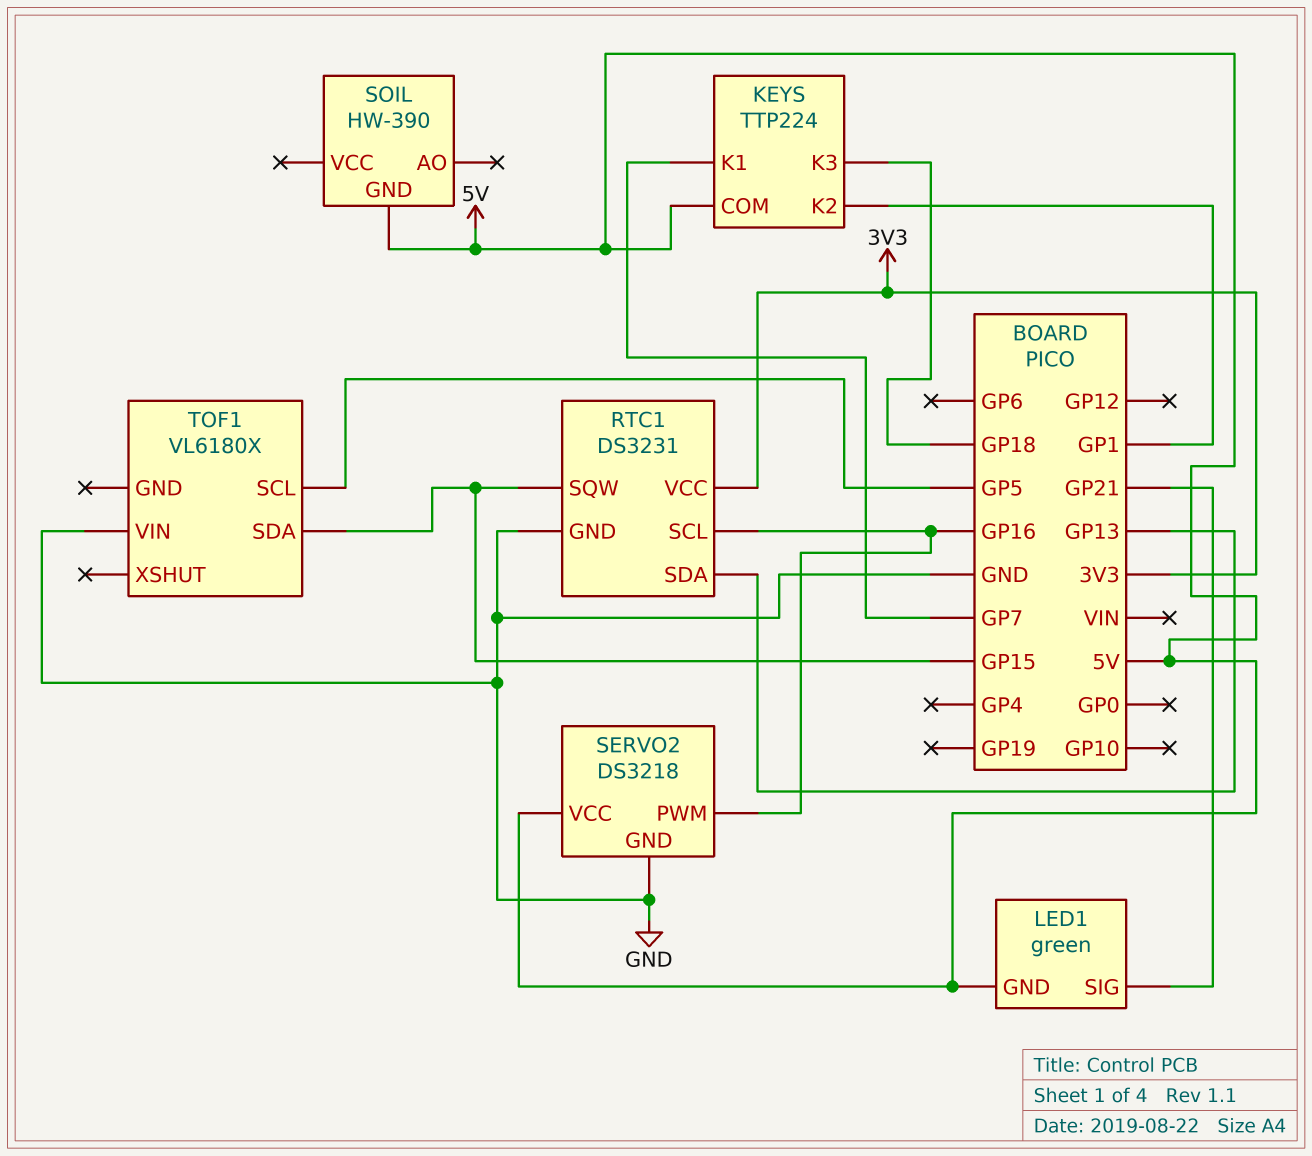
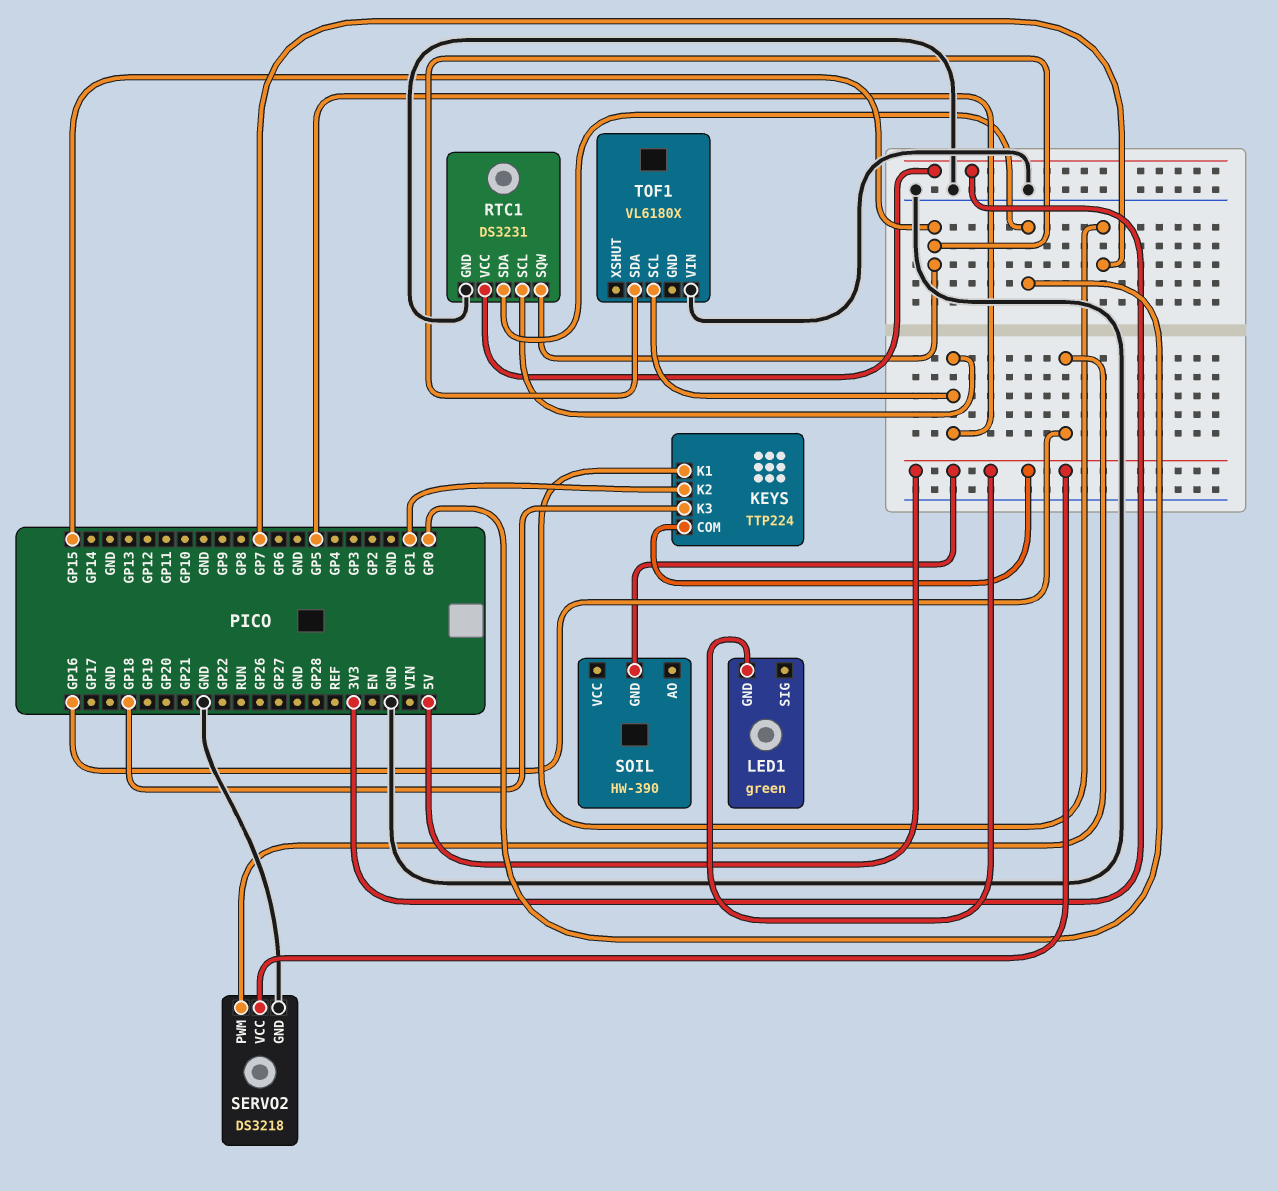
LED1 pin SIG: GP21 -> none
RTC1 pin SCL: GP16 -> GP5
RTC1 pin SDA: GP13 -> GP0

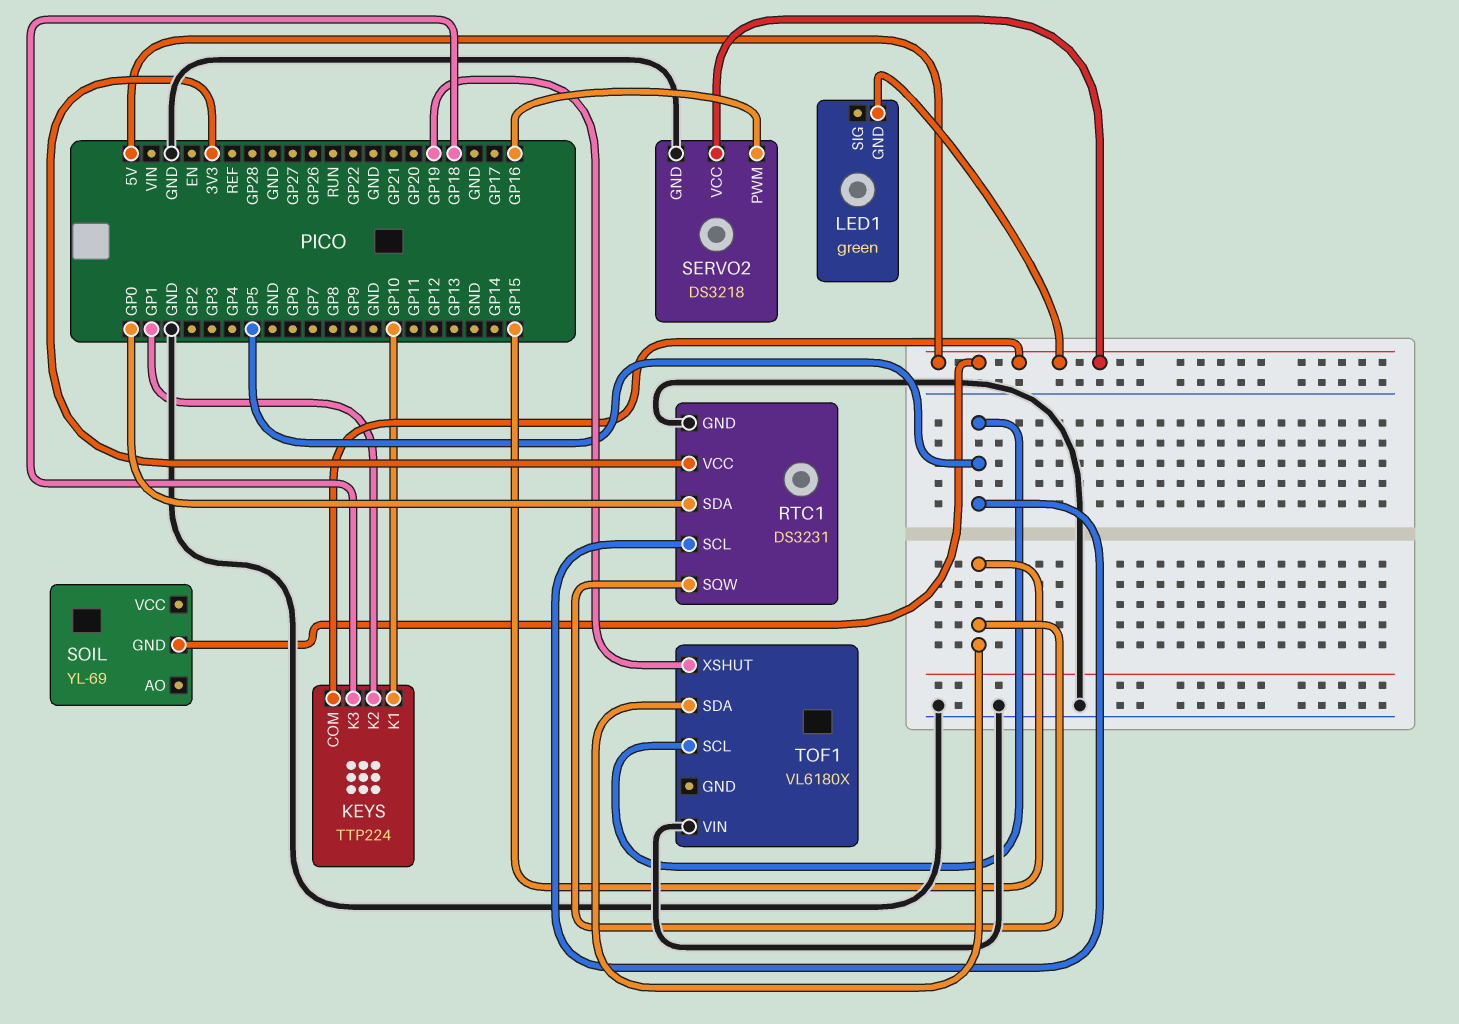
KEYS pin K1: GP7 -> GP10
SOIL: HW-390 -> YL-69
TOF1 pin XSHUT: none -> GP19

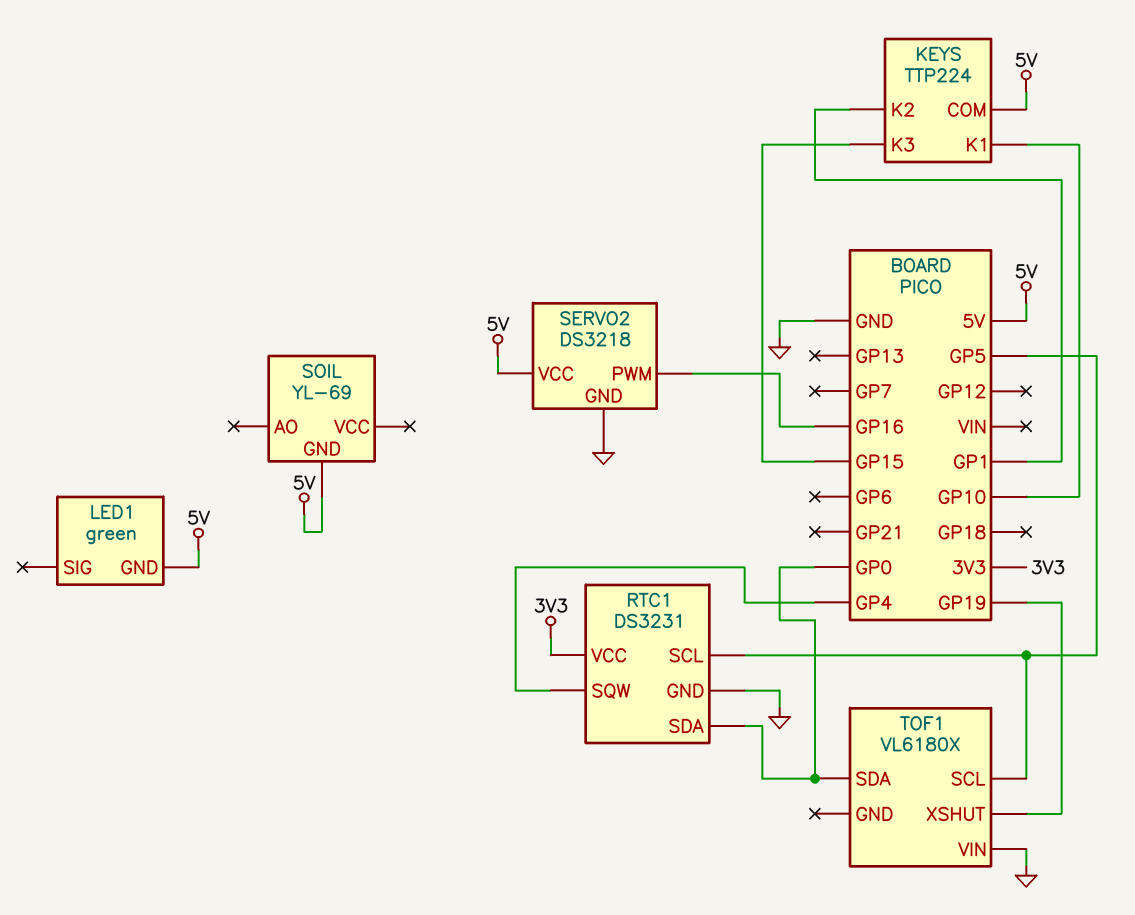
KEYS pin K3: GP18 -> GP15
RTC1 pin SQW: GP15 -> GP4
TOF1 pin SDA: GP15 -> GP0

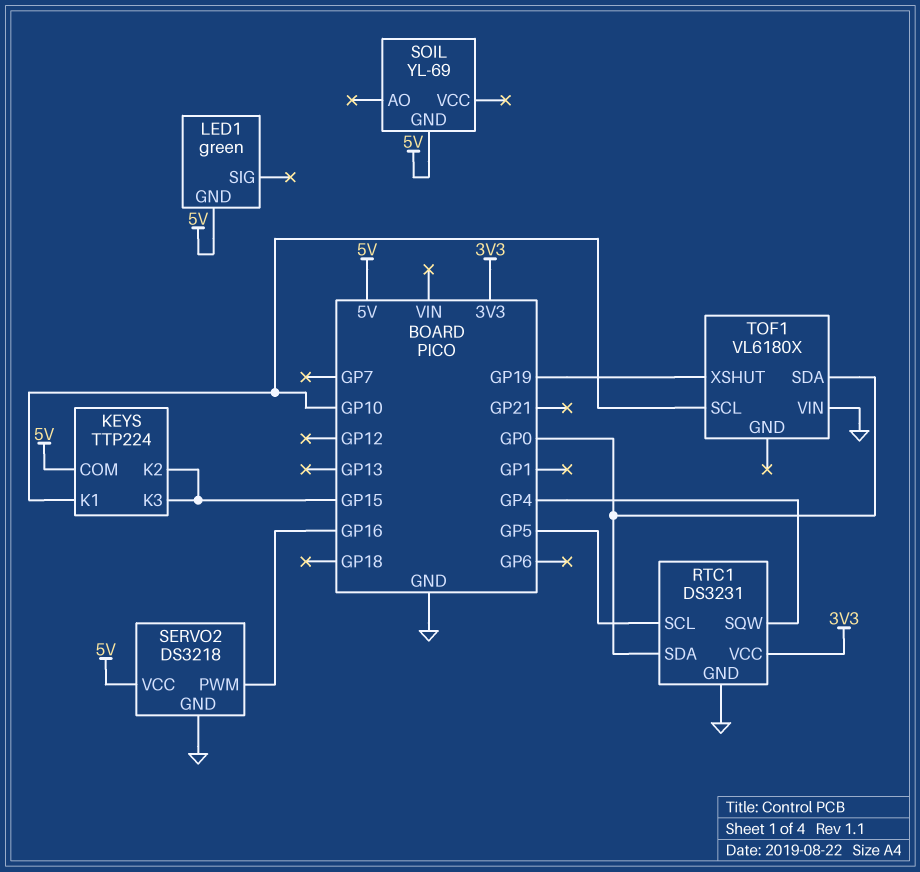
KEYS pin K2: GP1 -> GP15
TOF1 pin SCL: GP5 -> GP10

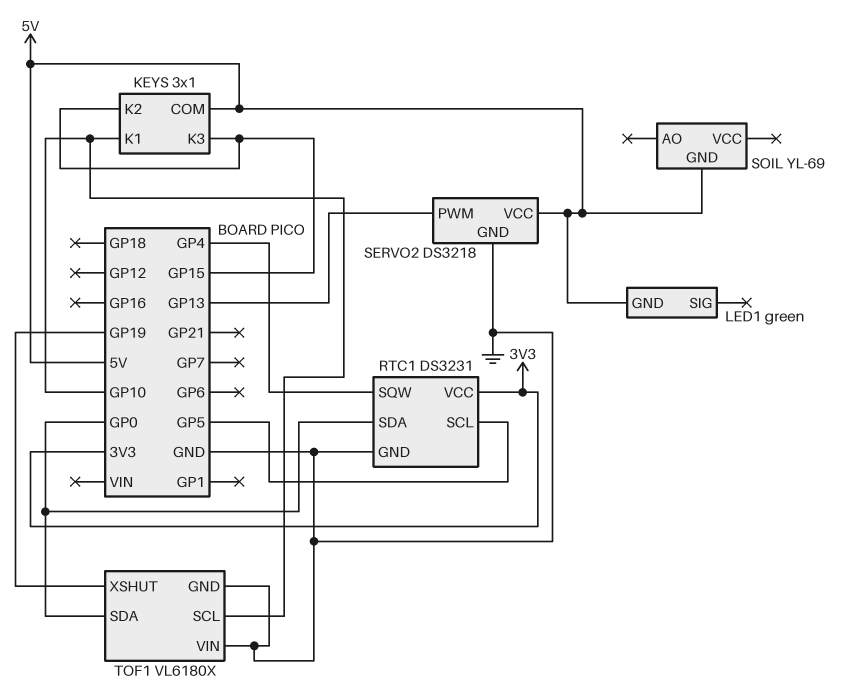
KEYS: TTP224 -> 3x1
SERVO2 pin PWM: GP16 -> GP13
TOF1 pin GND: none -> GND

